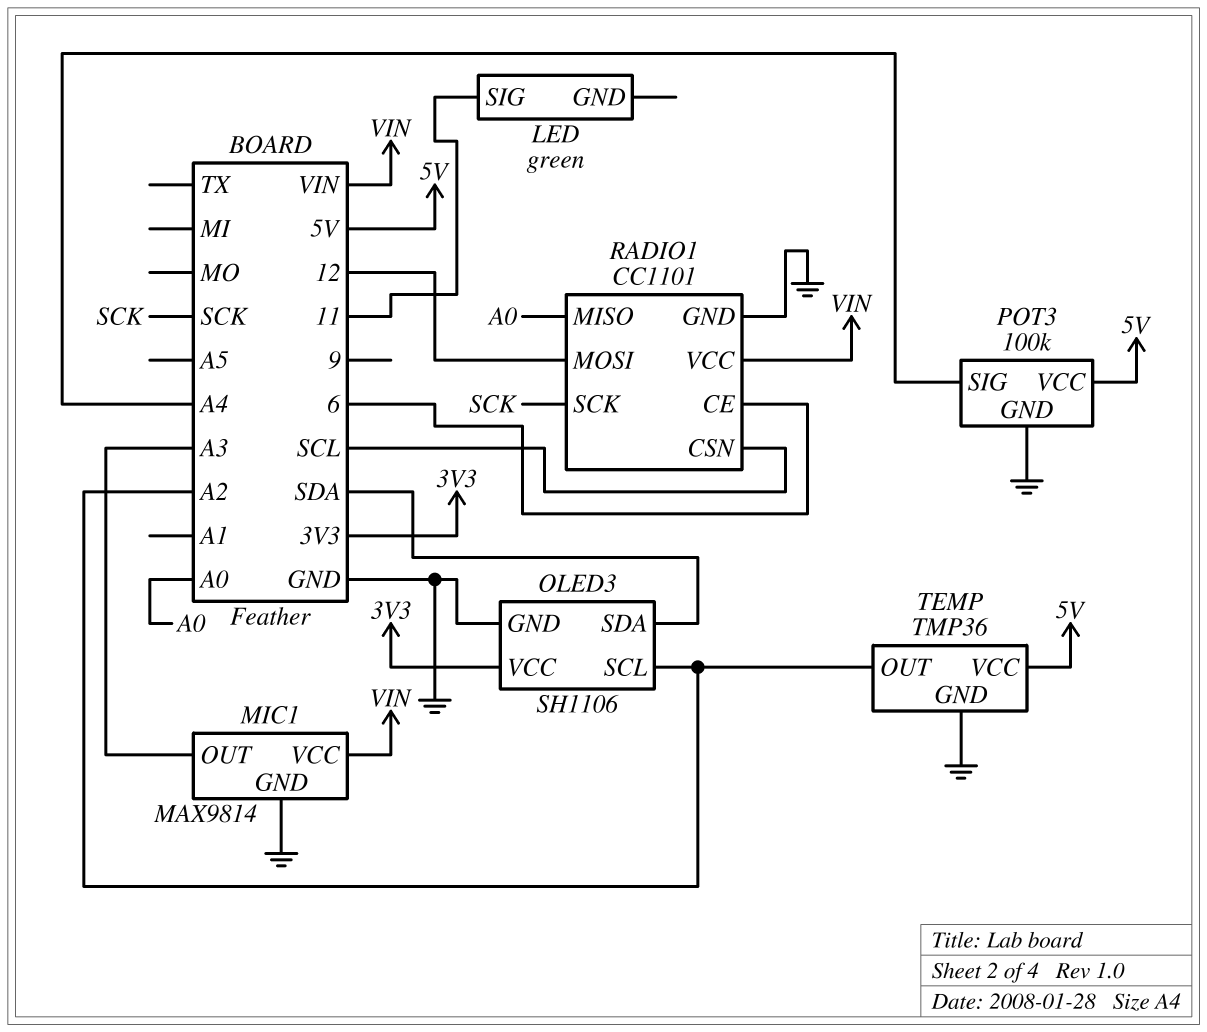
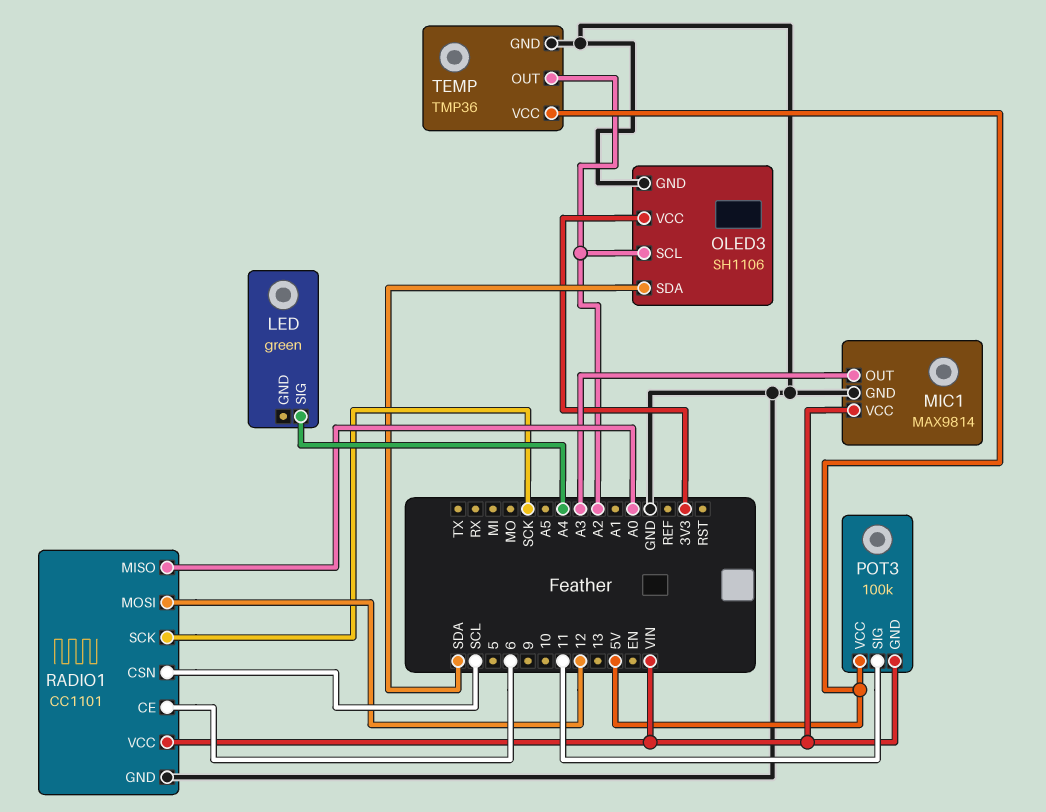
LED pin SIG: 11 -> A4
POT3 pin GND: GND -> VIN
POT3 pin SIG: A4 -> 11

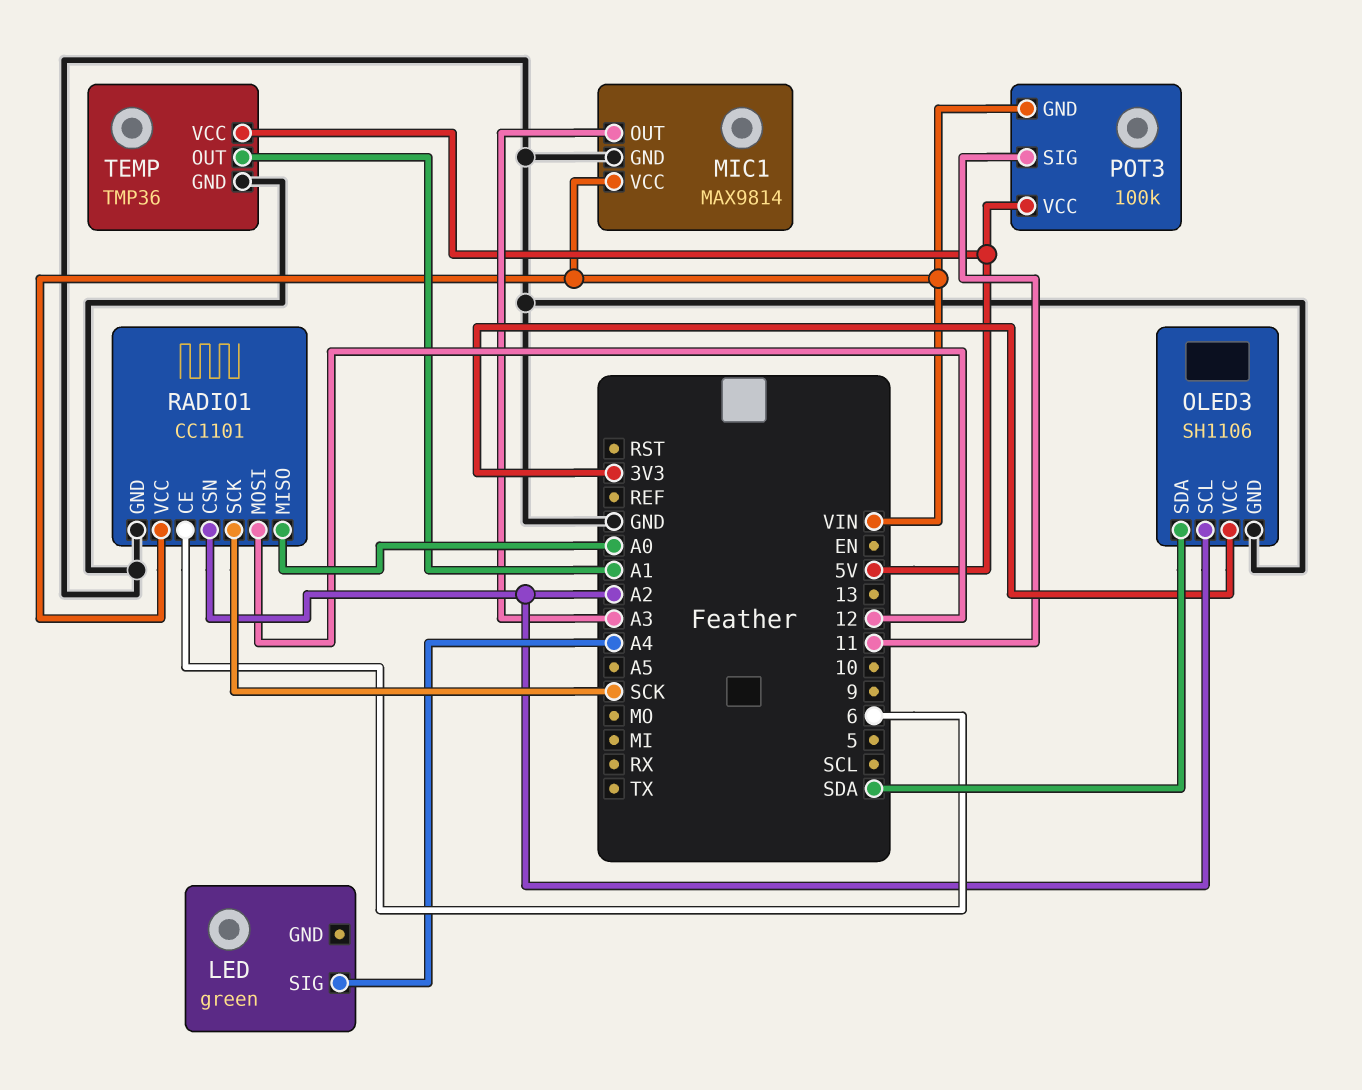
RADIO1 pin CSN: SCL -> A2
TEMP pin OUT: A2 -> A1

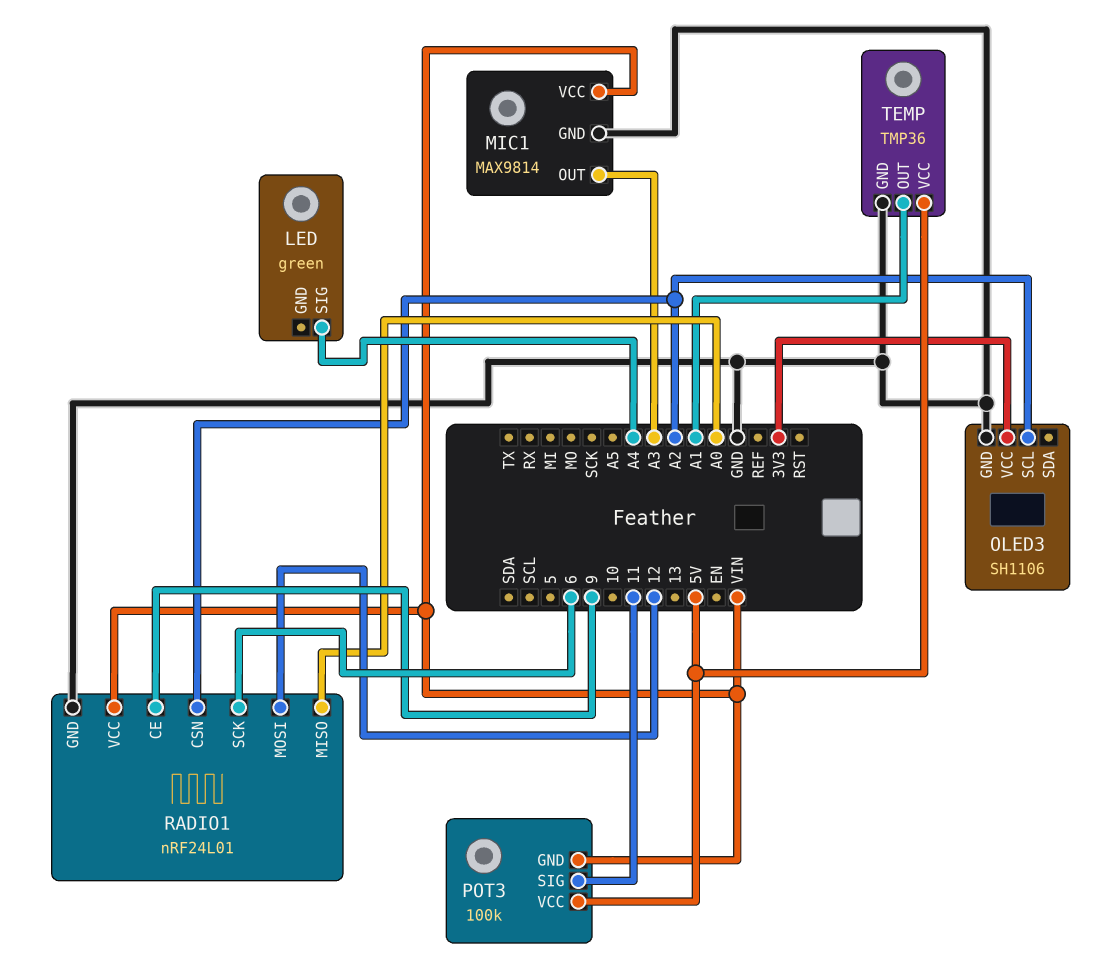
OLED3 pin SDA: SDA -> none
RADIO1: CC1101 -> nRF24L01
RADIO1 pin CE: 6 -> 9
RADIO1 pin SCK: SCK -> 6

